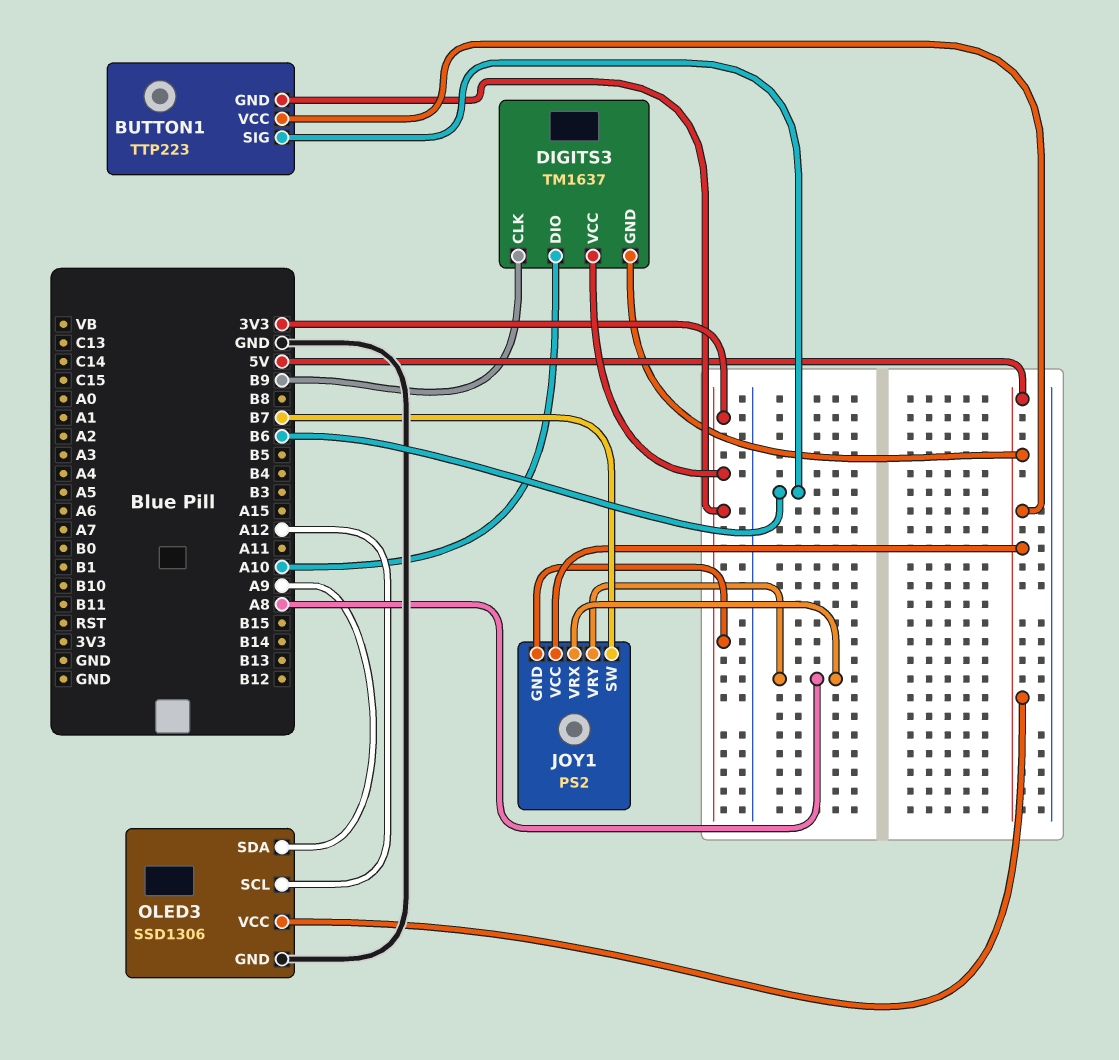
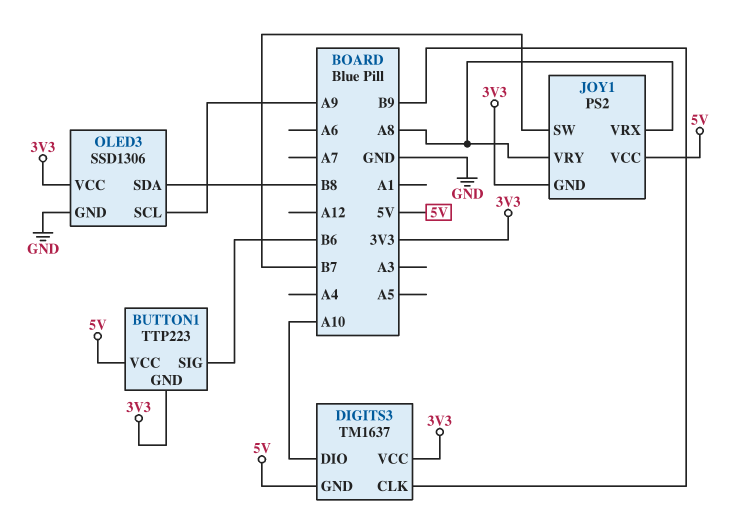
OLED3 pin SCL: A12 -> A9
OLED3 pin SDA: A9 -> B8
OLED3 pin VCC: 5V -> 3V3

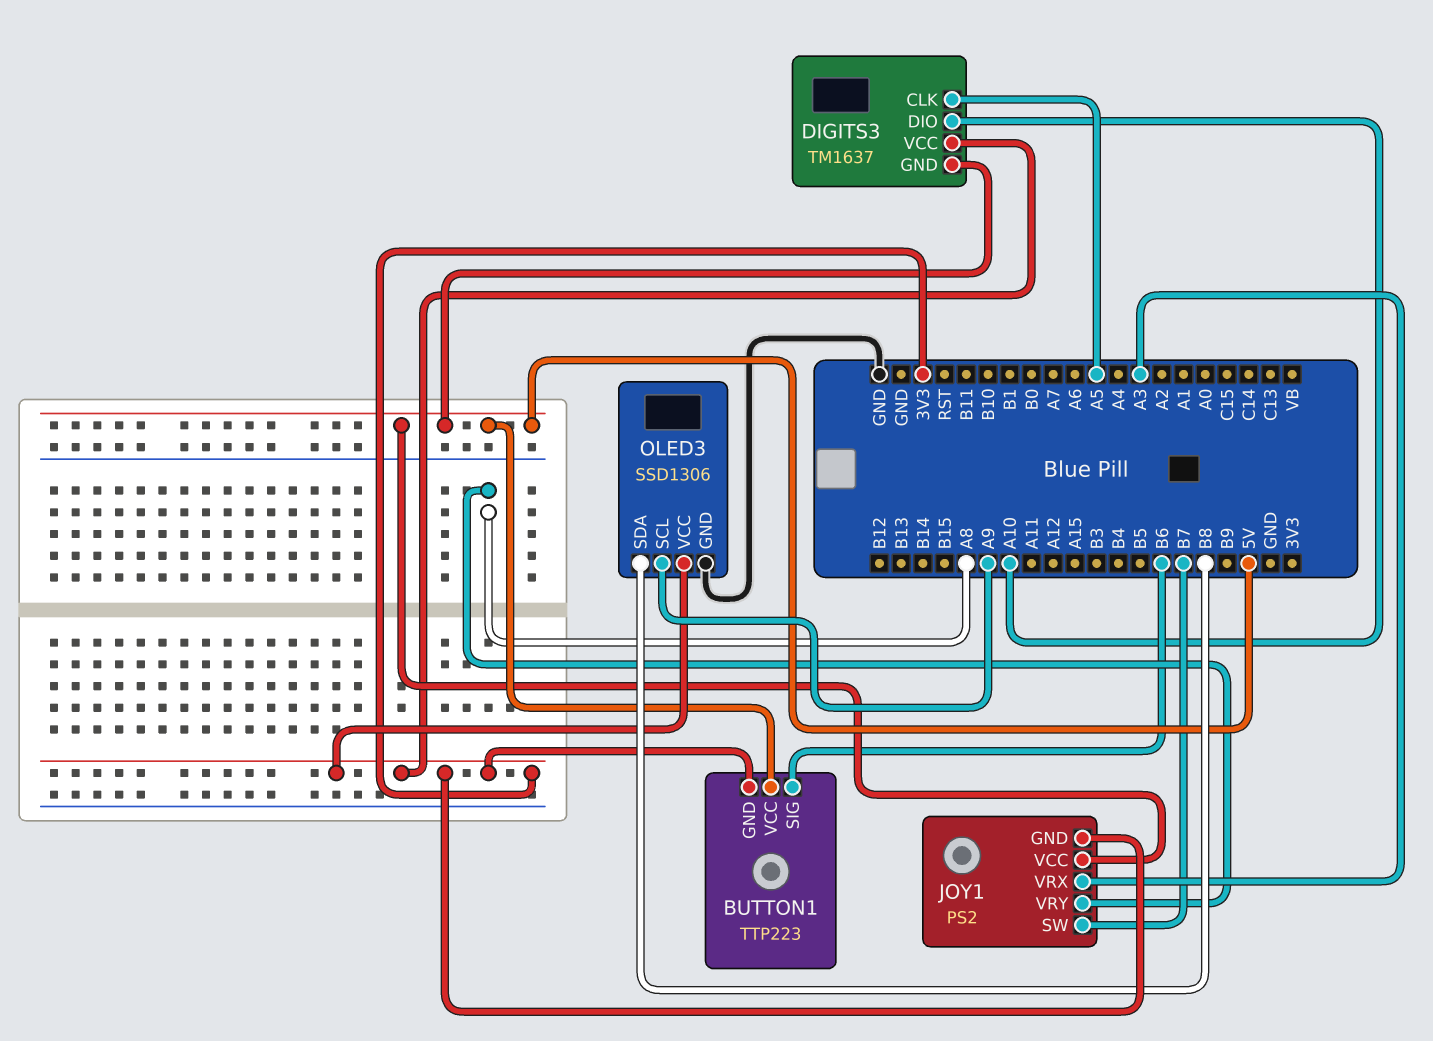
DIGITS3 pin CLK: B9 -> A5
JOY1 pin VRX: A8 -> A3

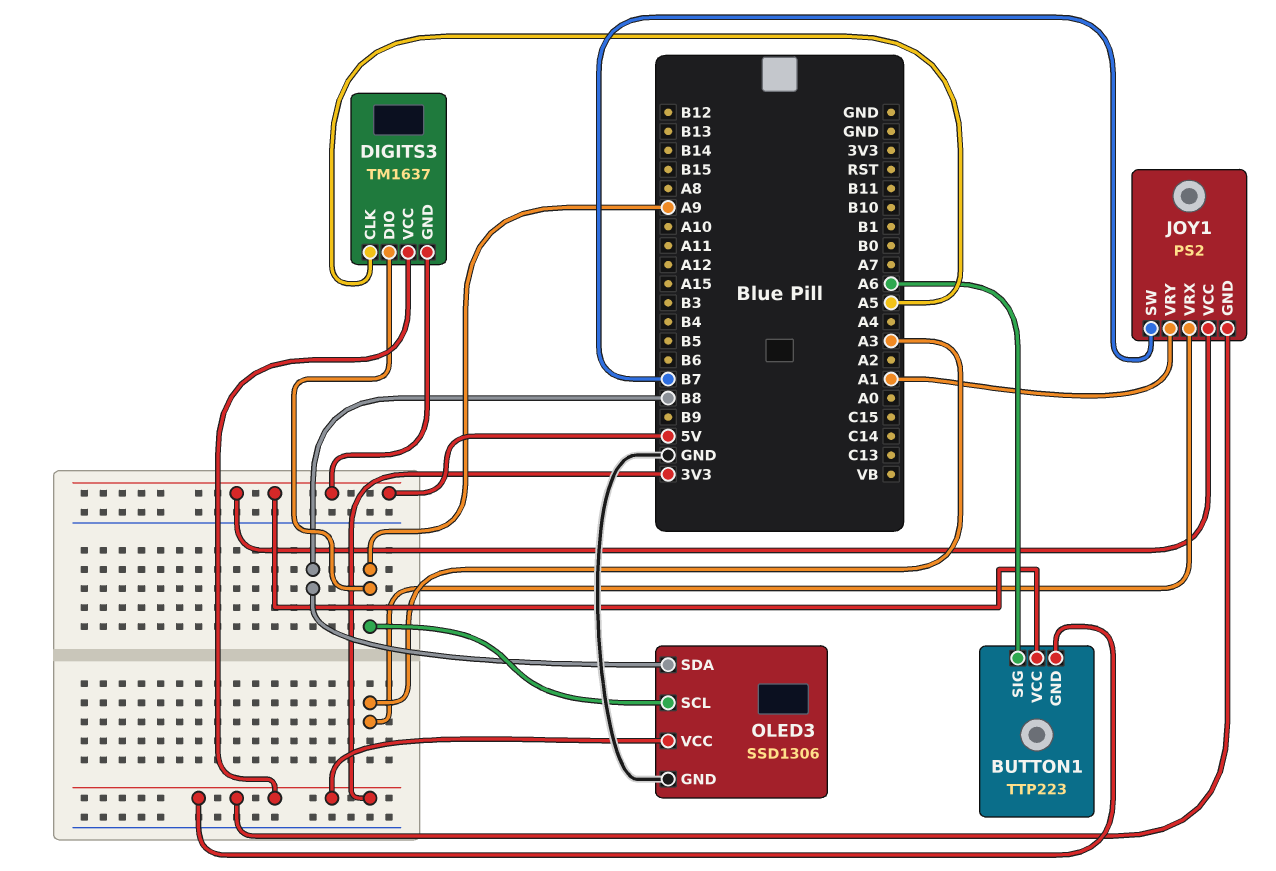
BUTTON1 pin SIG: B6 -> A6
DIGITS3 pin DIO: A10 -> A9
JOY1 pin VRY: A8 -> A1

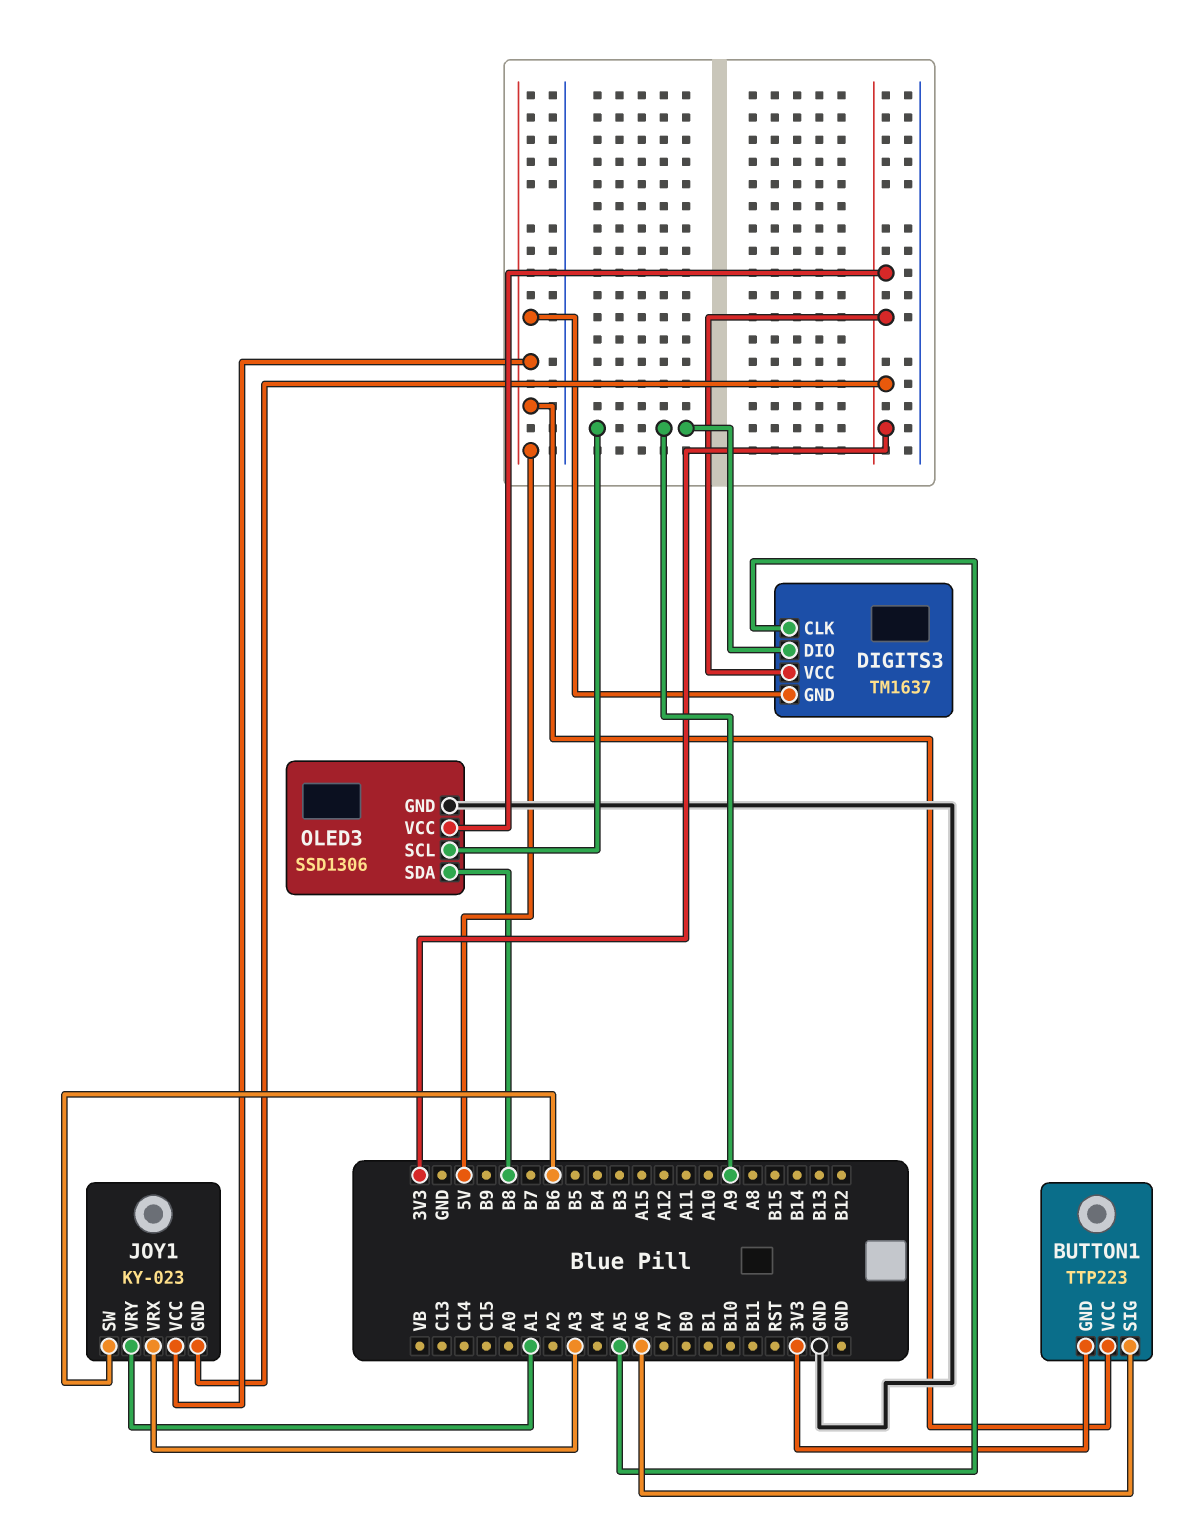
JOY1: PS2 -> KY-023
JOY1 pin SW: B7 -> B6

